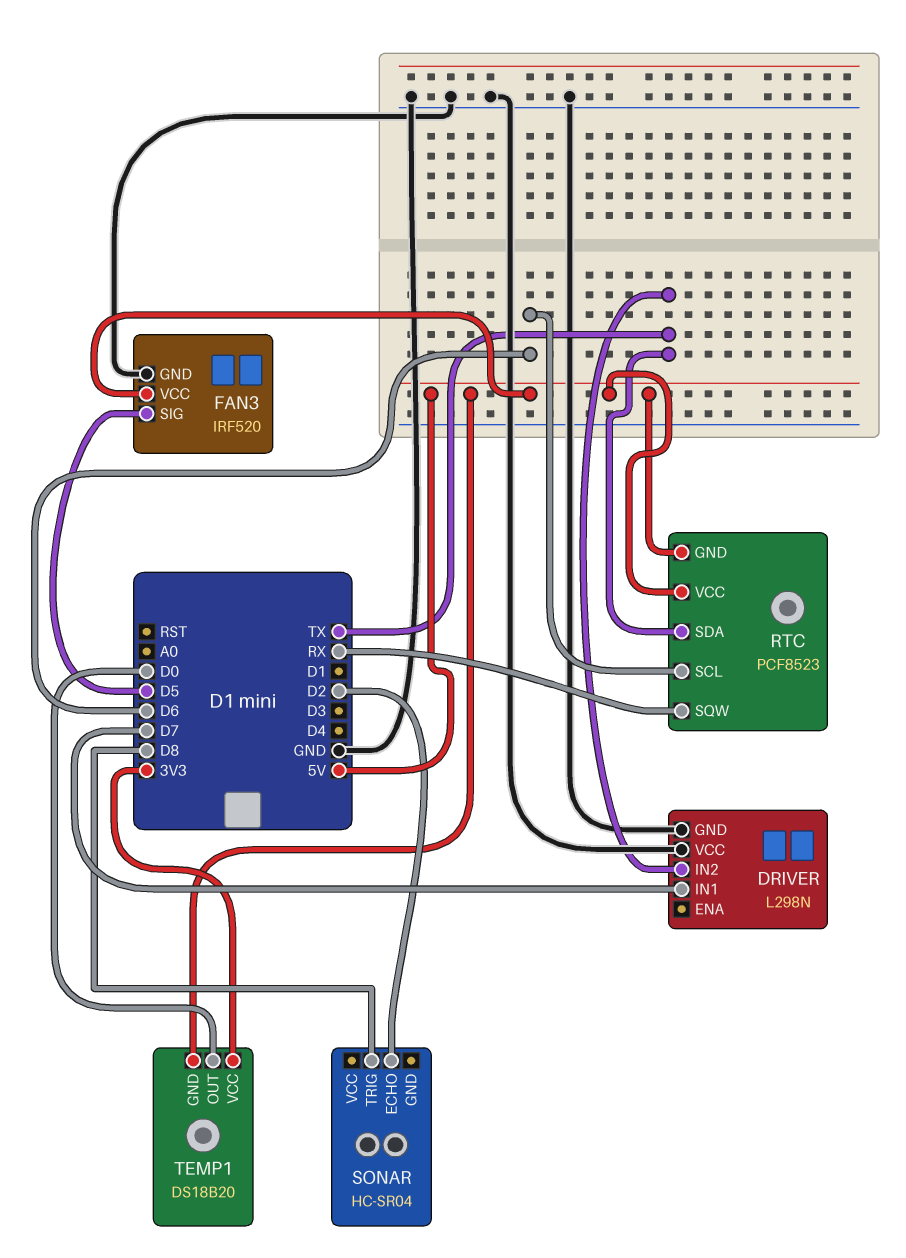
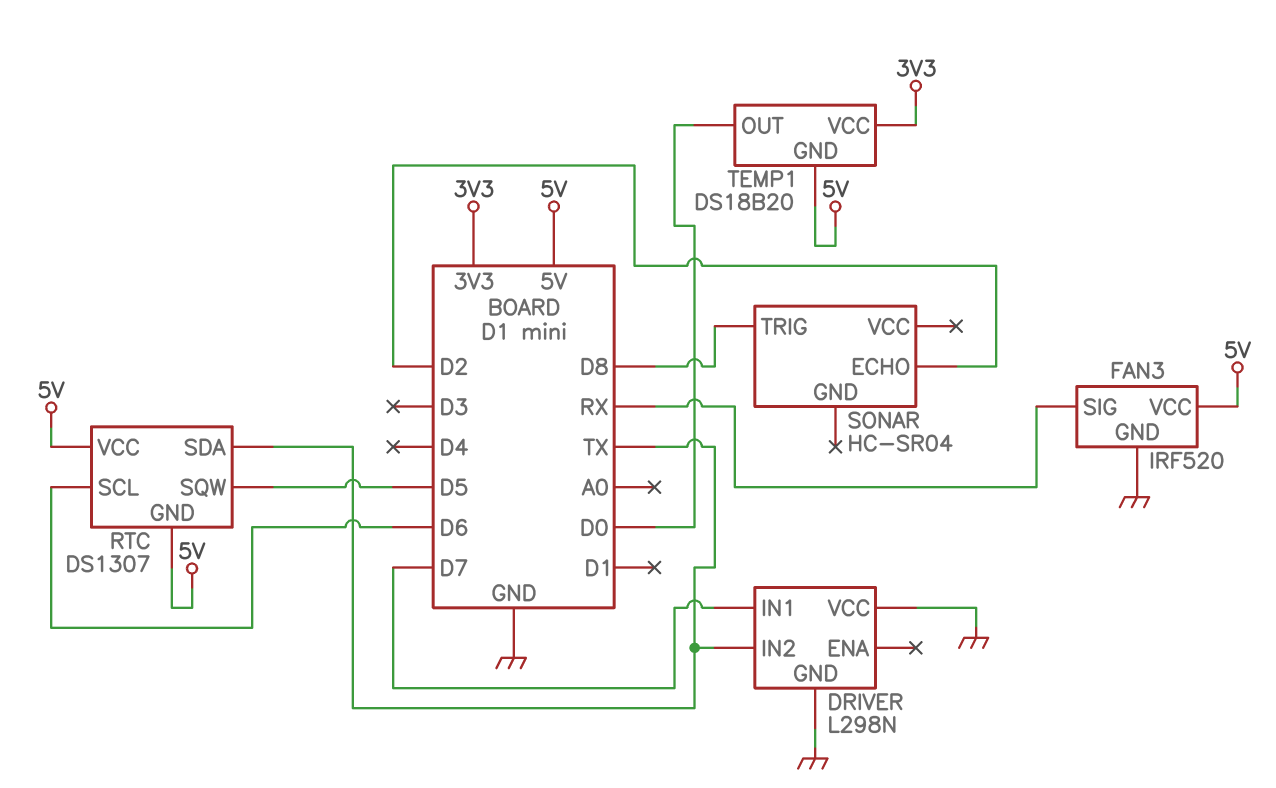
FAN3 pin SIG: D5 -> RX
RTC: PCF8523 -> DS1307
RTC pin SQW: RX -> D5

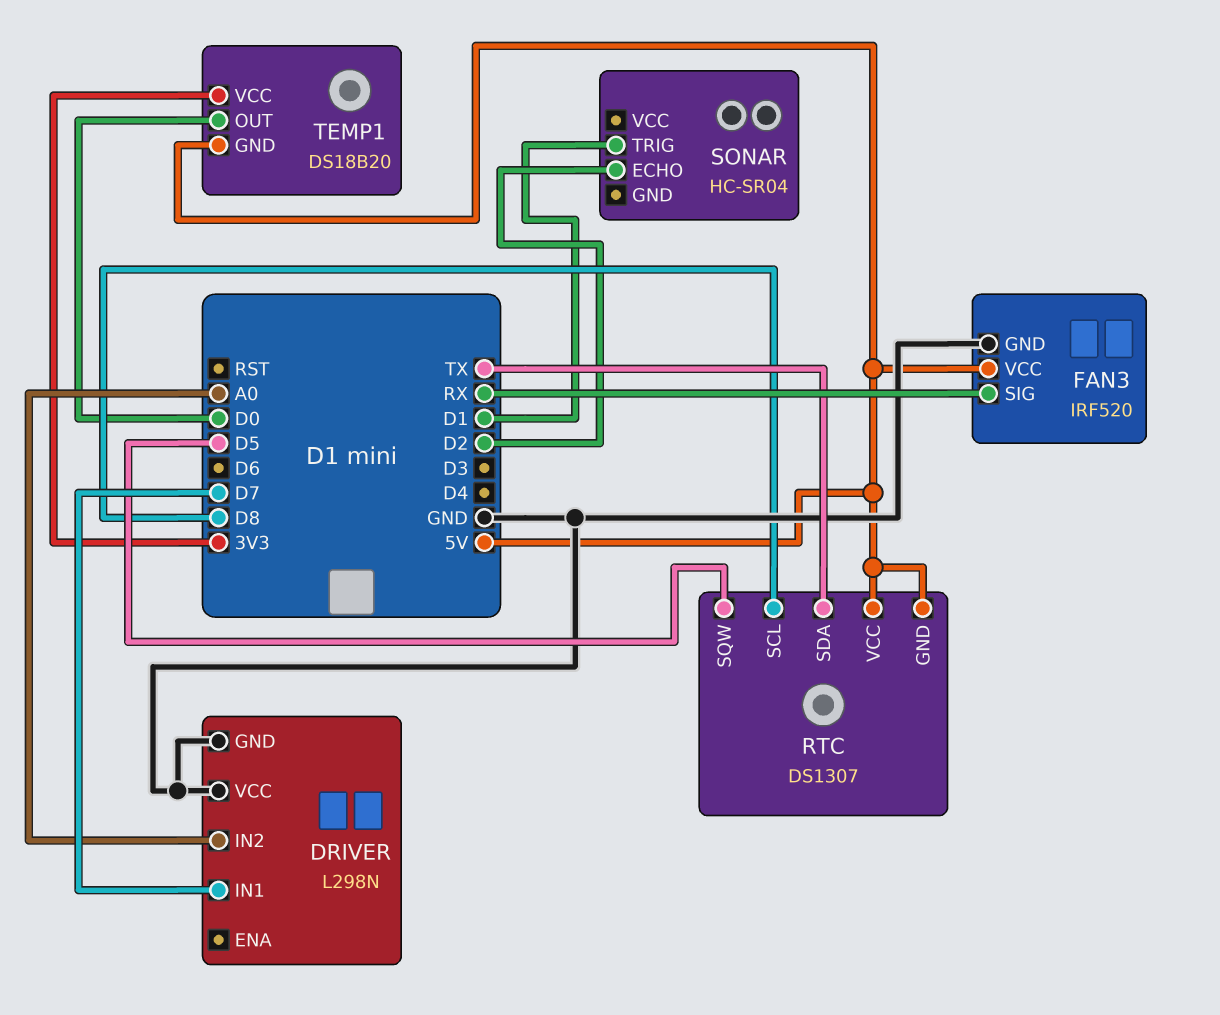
DRIVER pin IN2: TX -> A0
RTC pin SCL: D6 -> D8
SONAR pin TRIG: D8 -> D1

